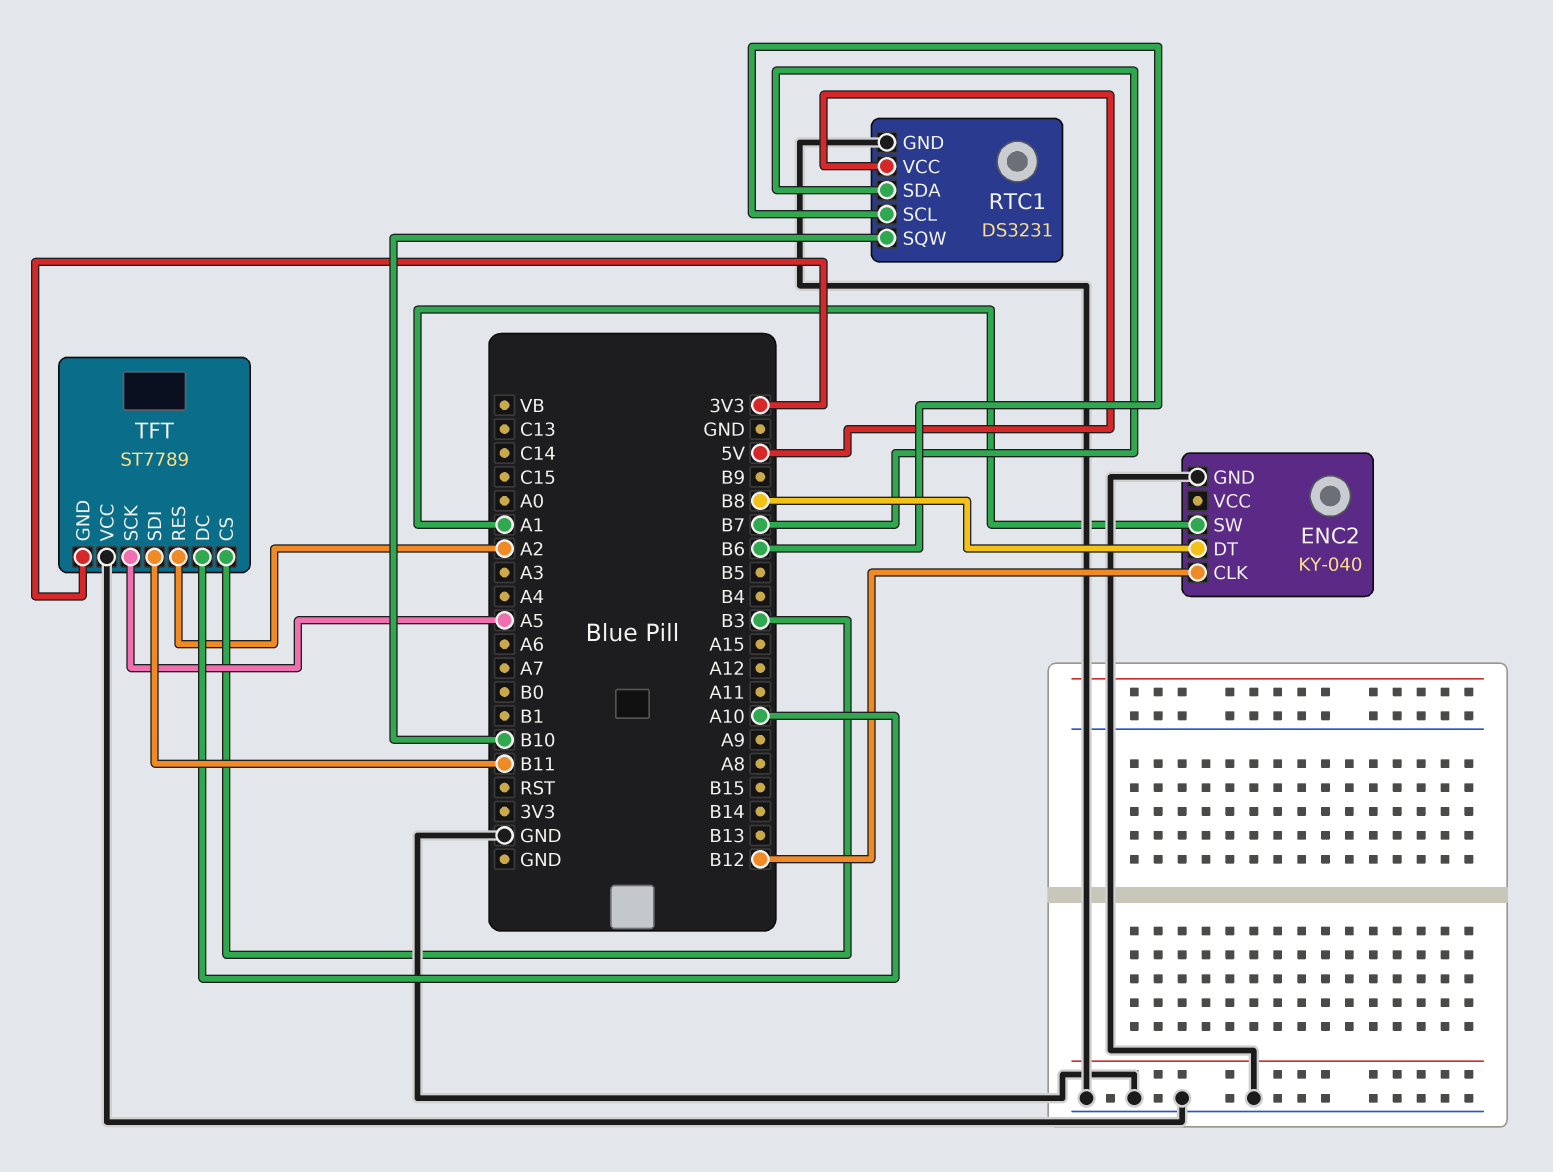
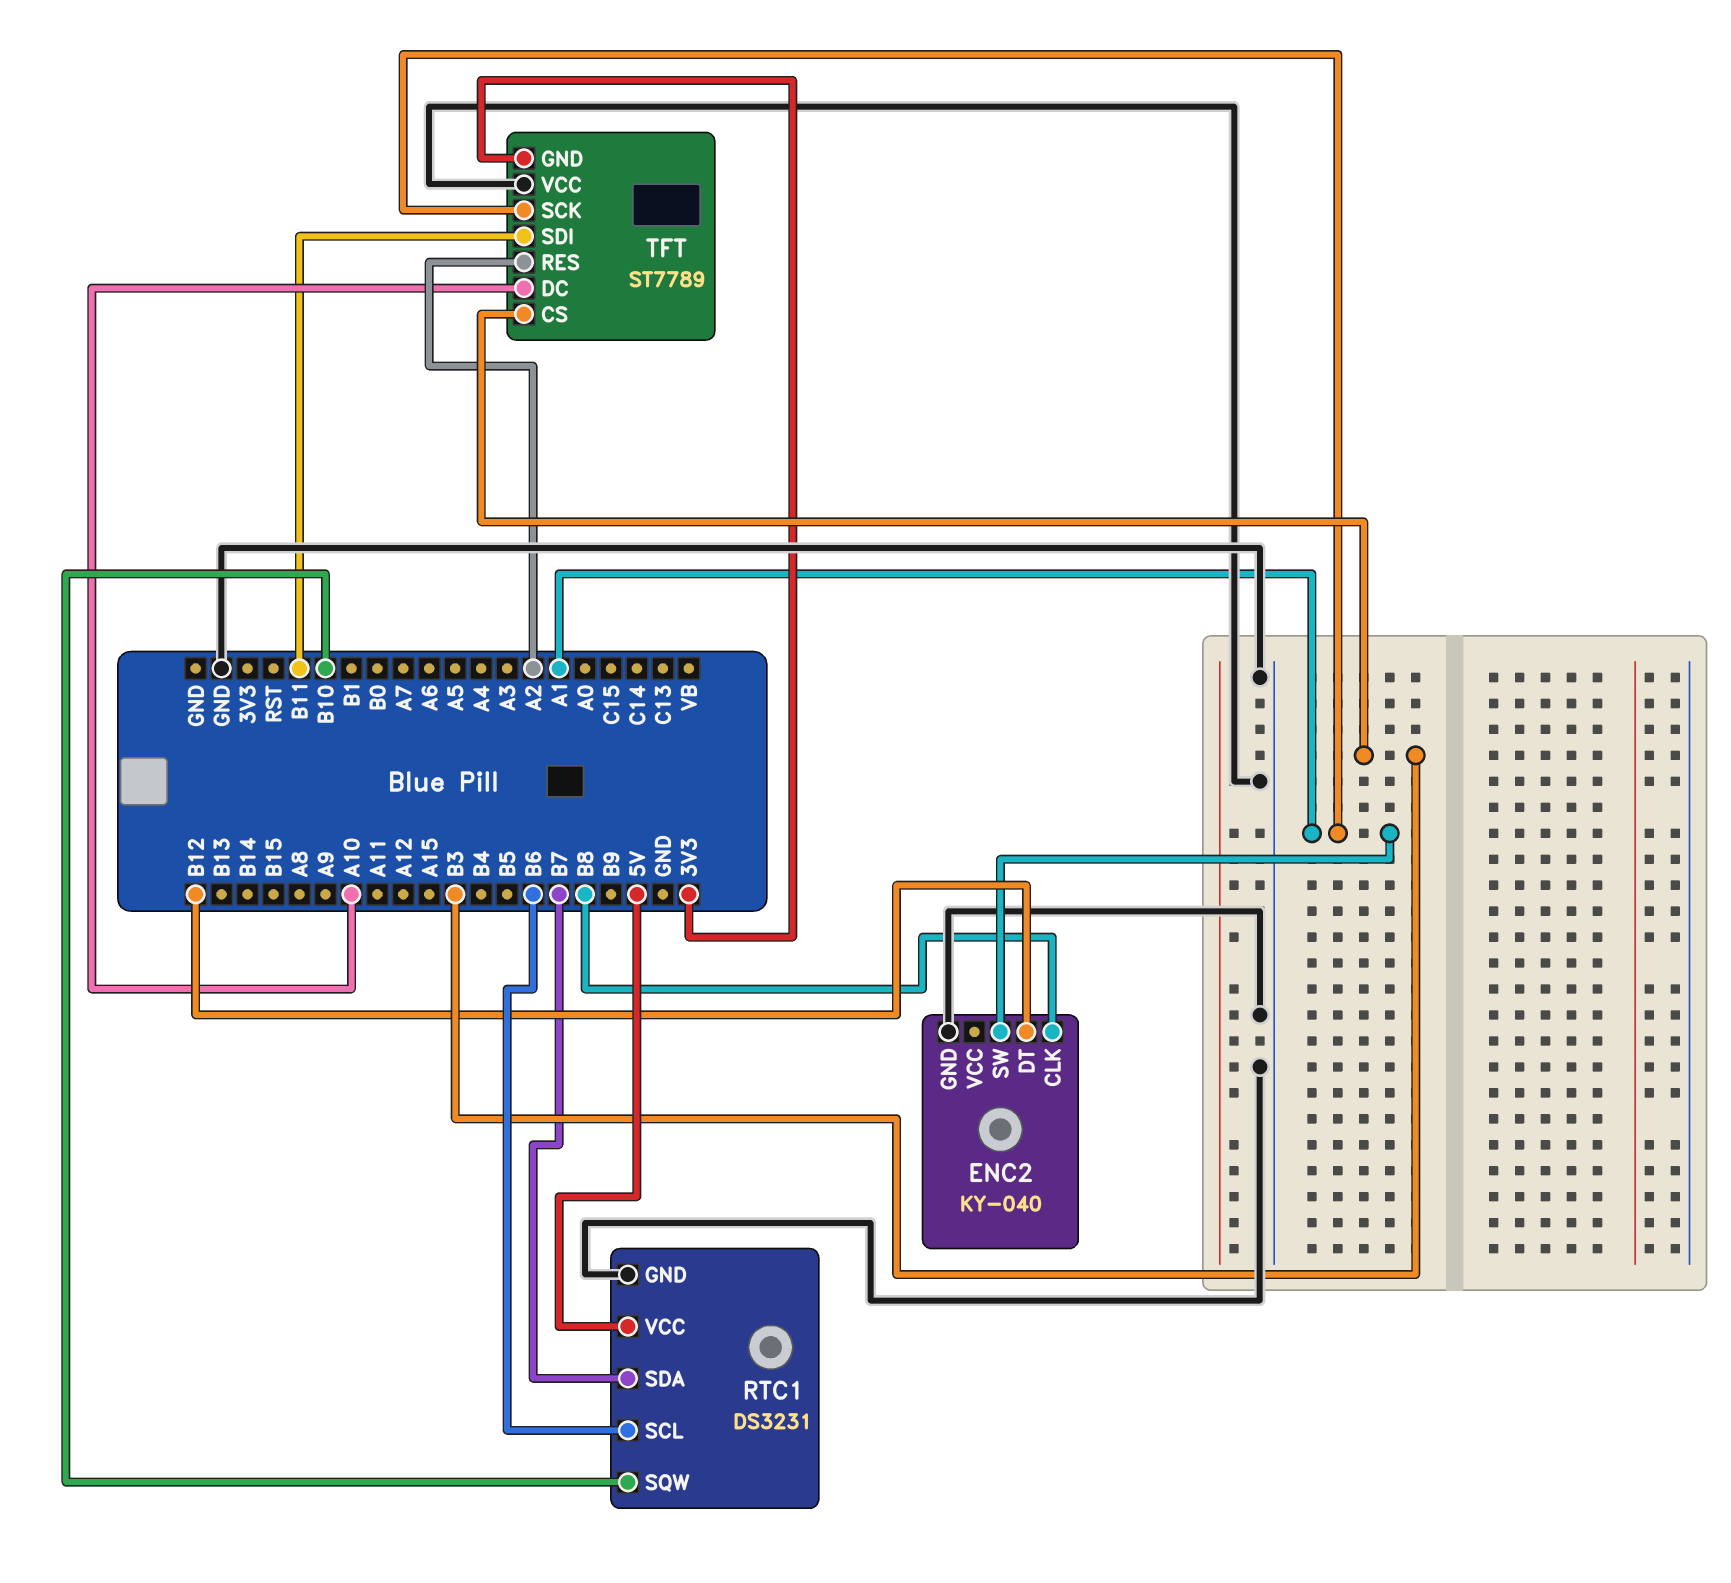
ENC2 pin CLK: B12 -> B8
ENC2 pin DT: B8 -> B12
TFT pin SCK: A5 -> A1

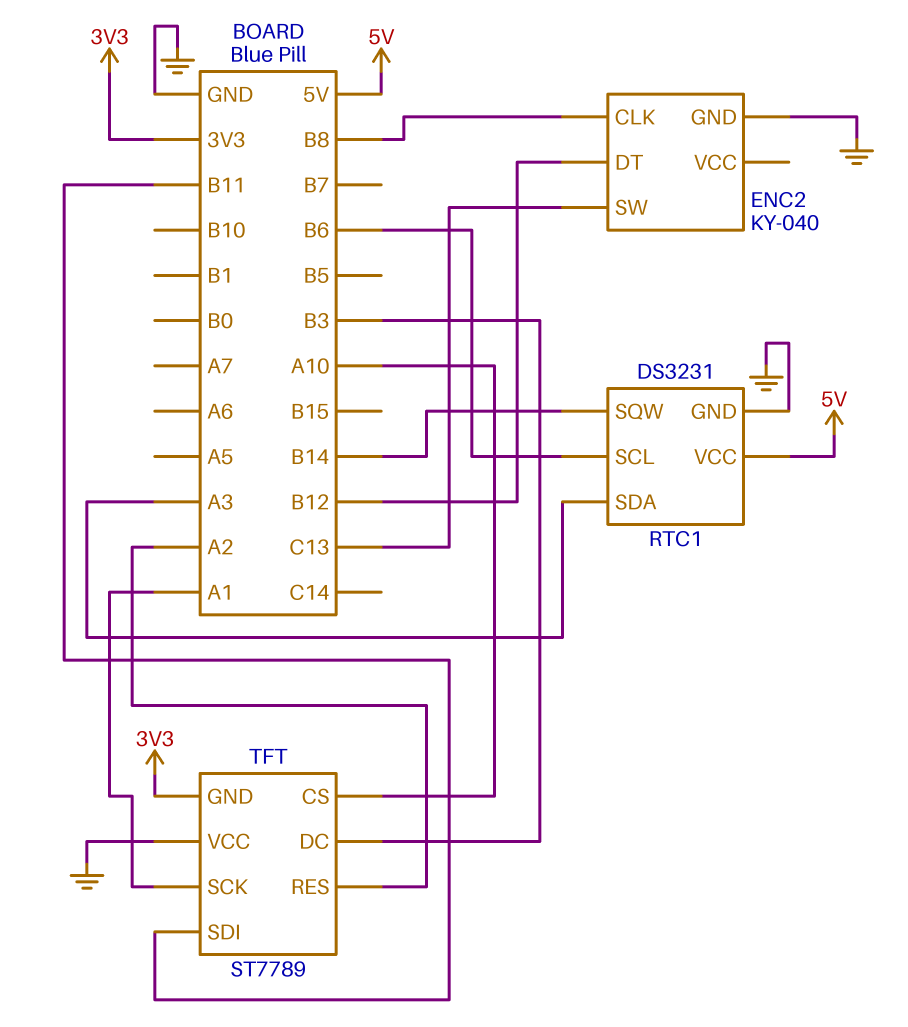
ENC2 pin SW: A1 -> C13
RTC1 pin SDA: B7 -> A3
RTC1 pin SQW: B10 -> B14
TFT pin CS: B3 -> A10
TFT pin DC: A10 -> B3

